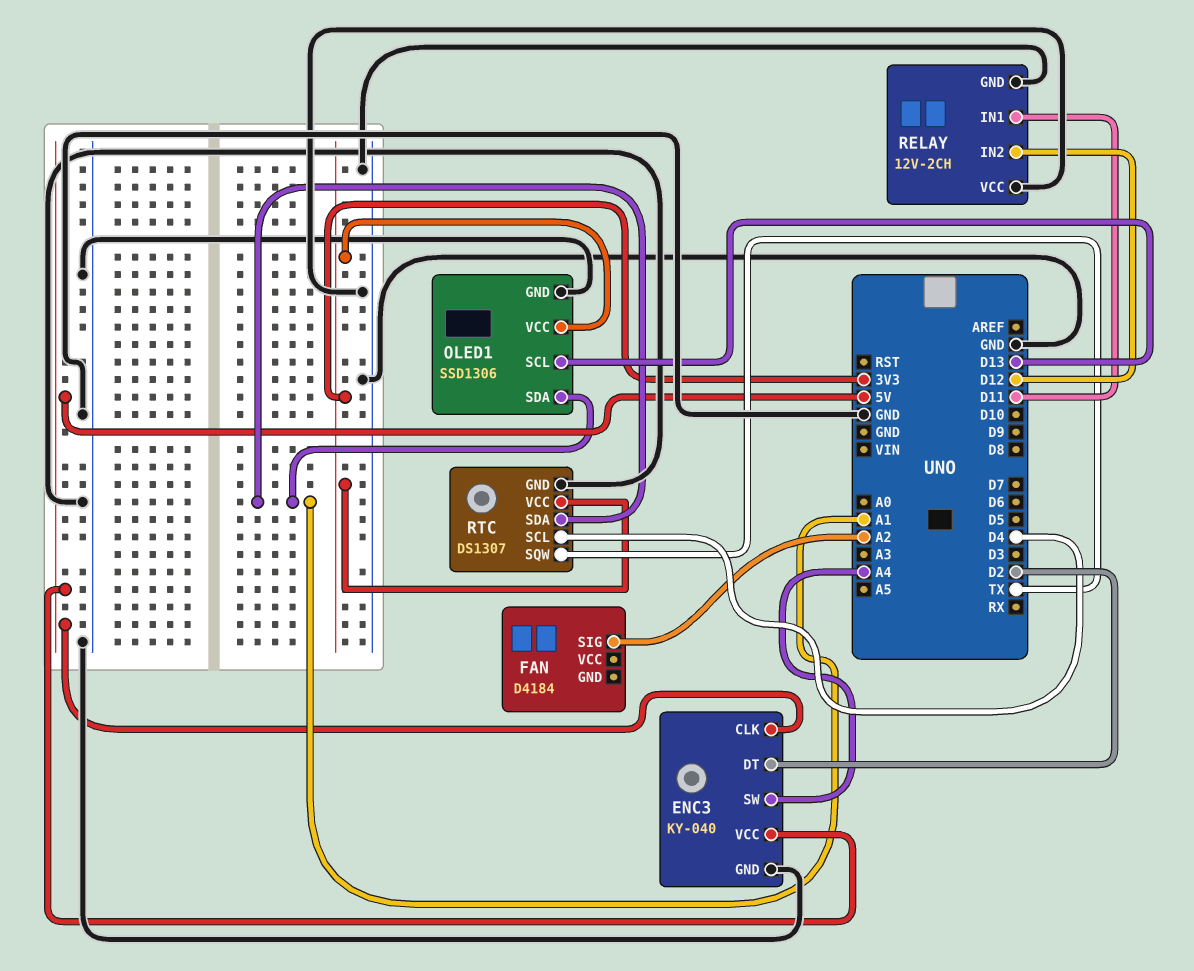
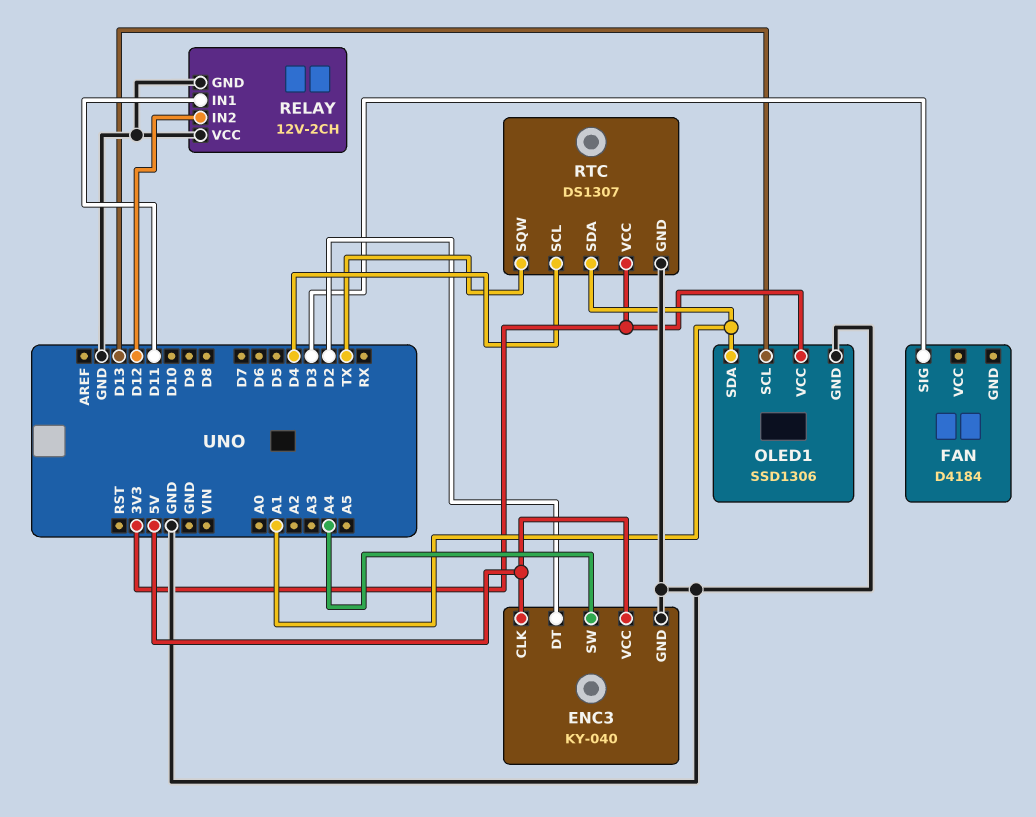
FAN pin SIG: A2 -> D3

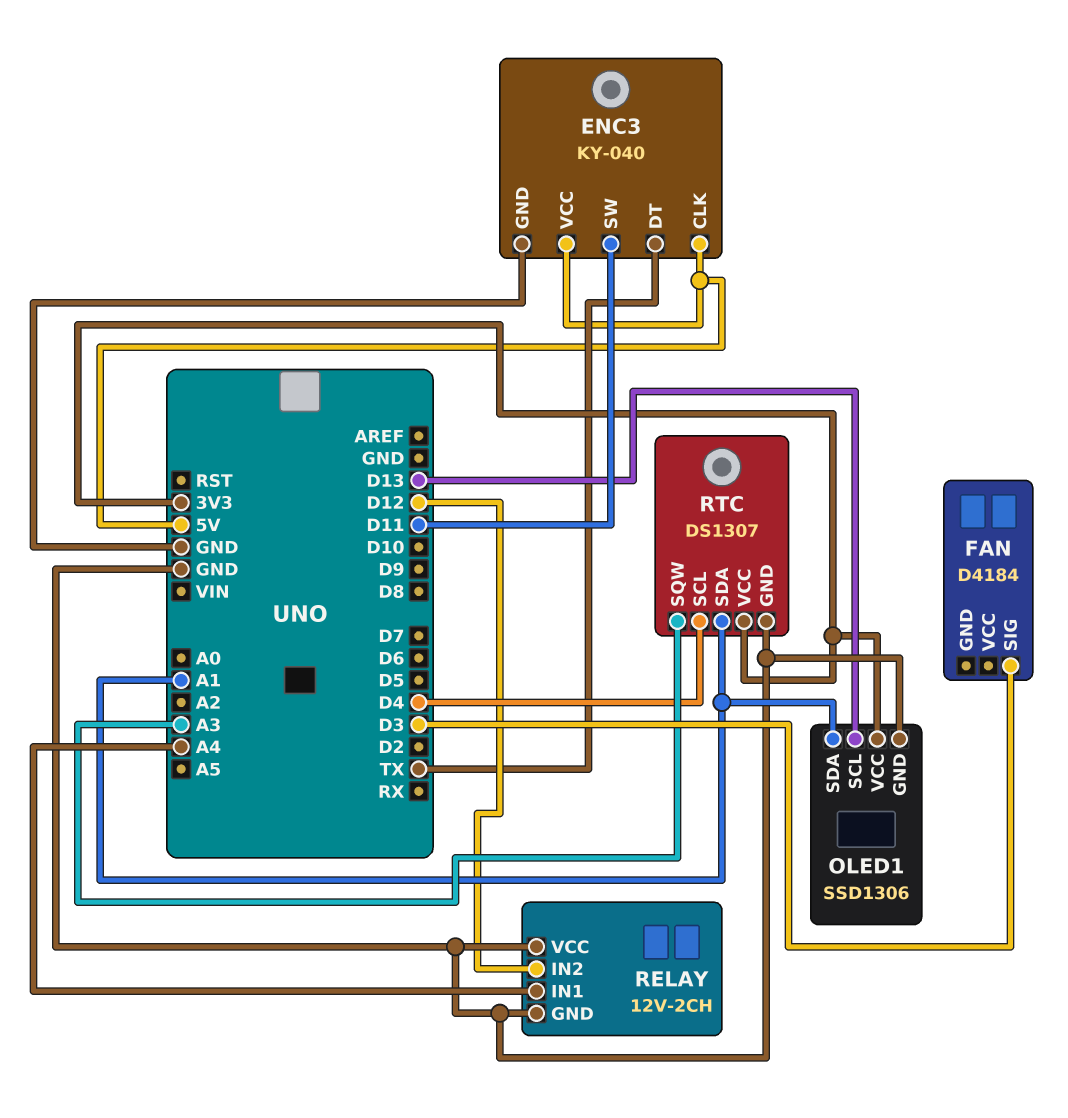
ENC3 pin DT: D2 -> TX
ENC3 pin SW: A4 -> D11
RELAY pin IN1: D11 -> A4
RTC pin SQW: TX -> A3

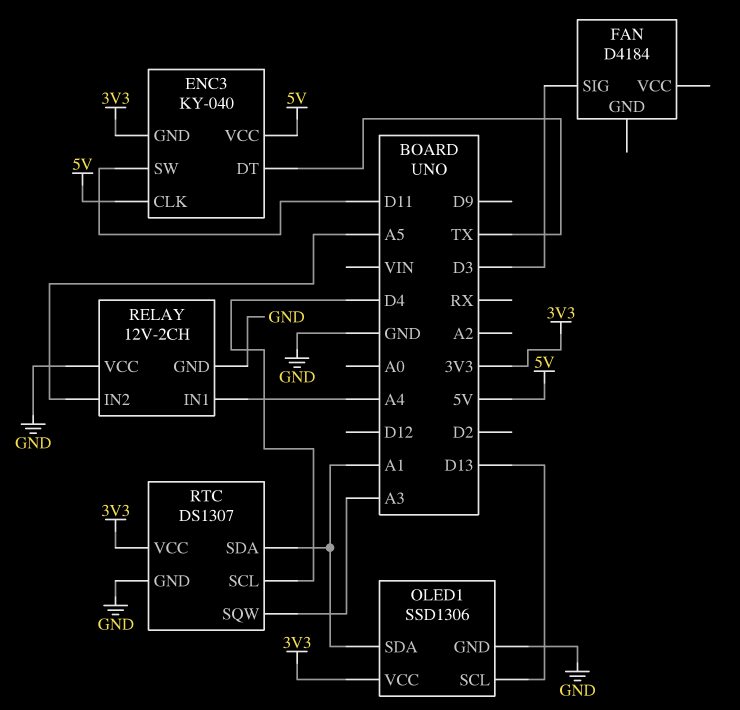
ENC3 pin GND: GND -> 3V3
RELAY pin IN2: D12 -> A5

